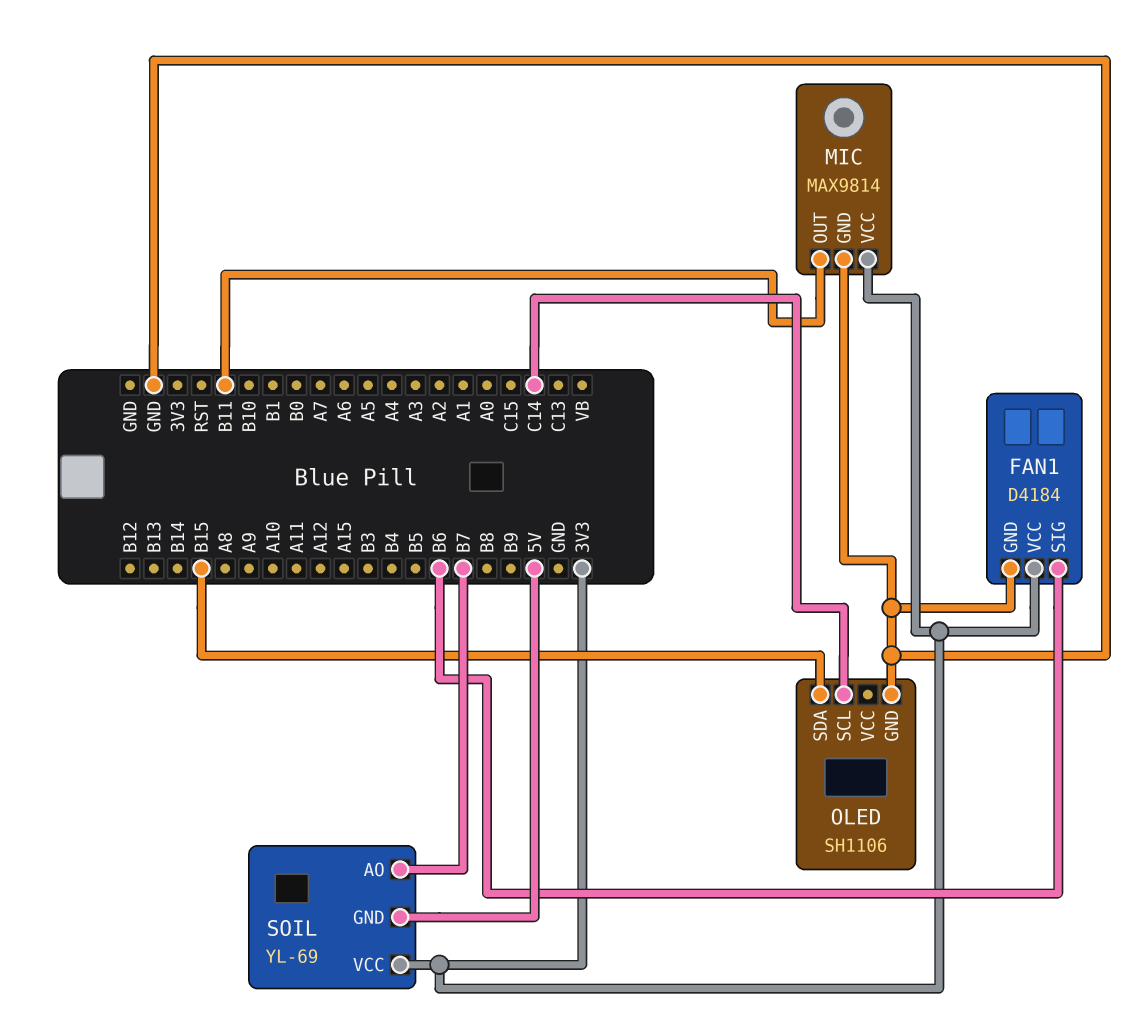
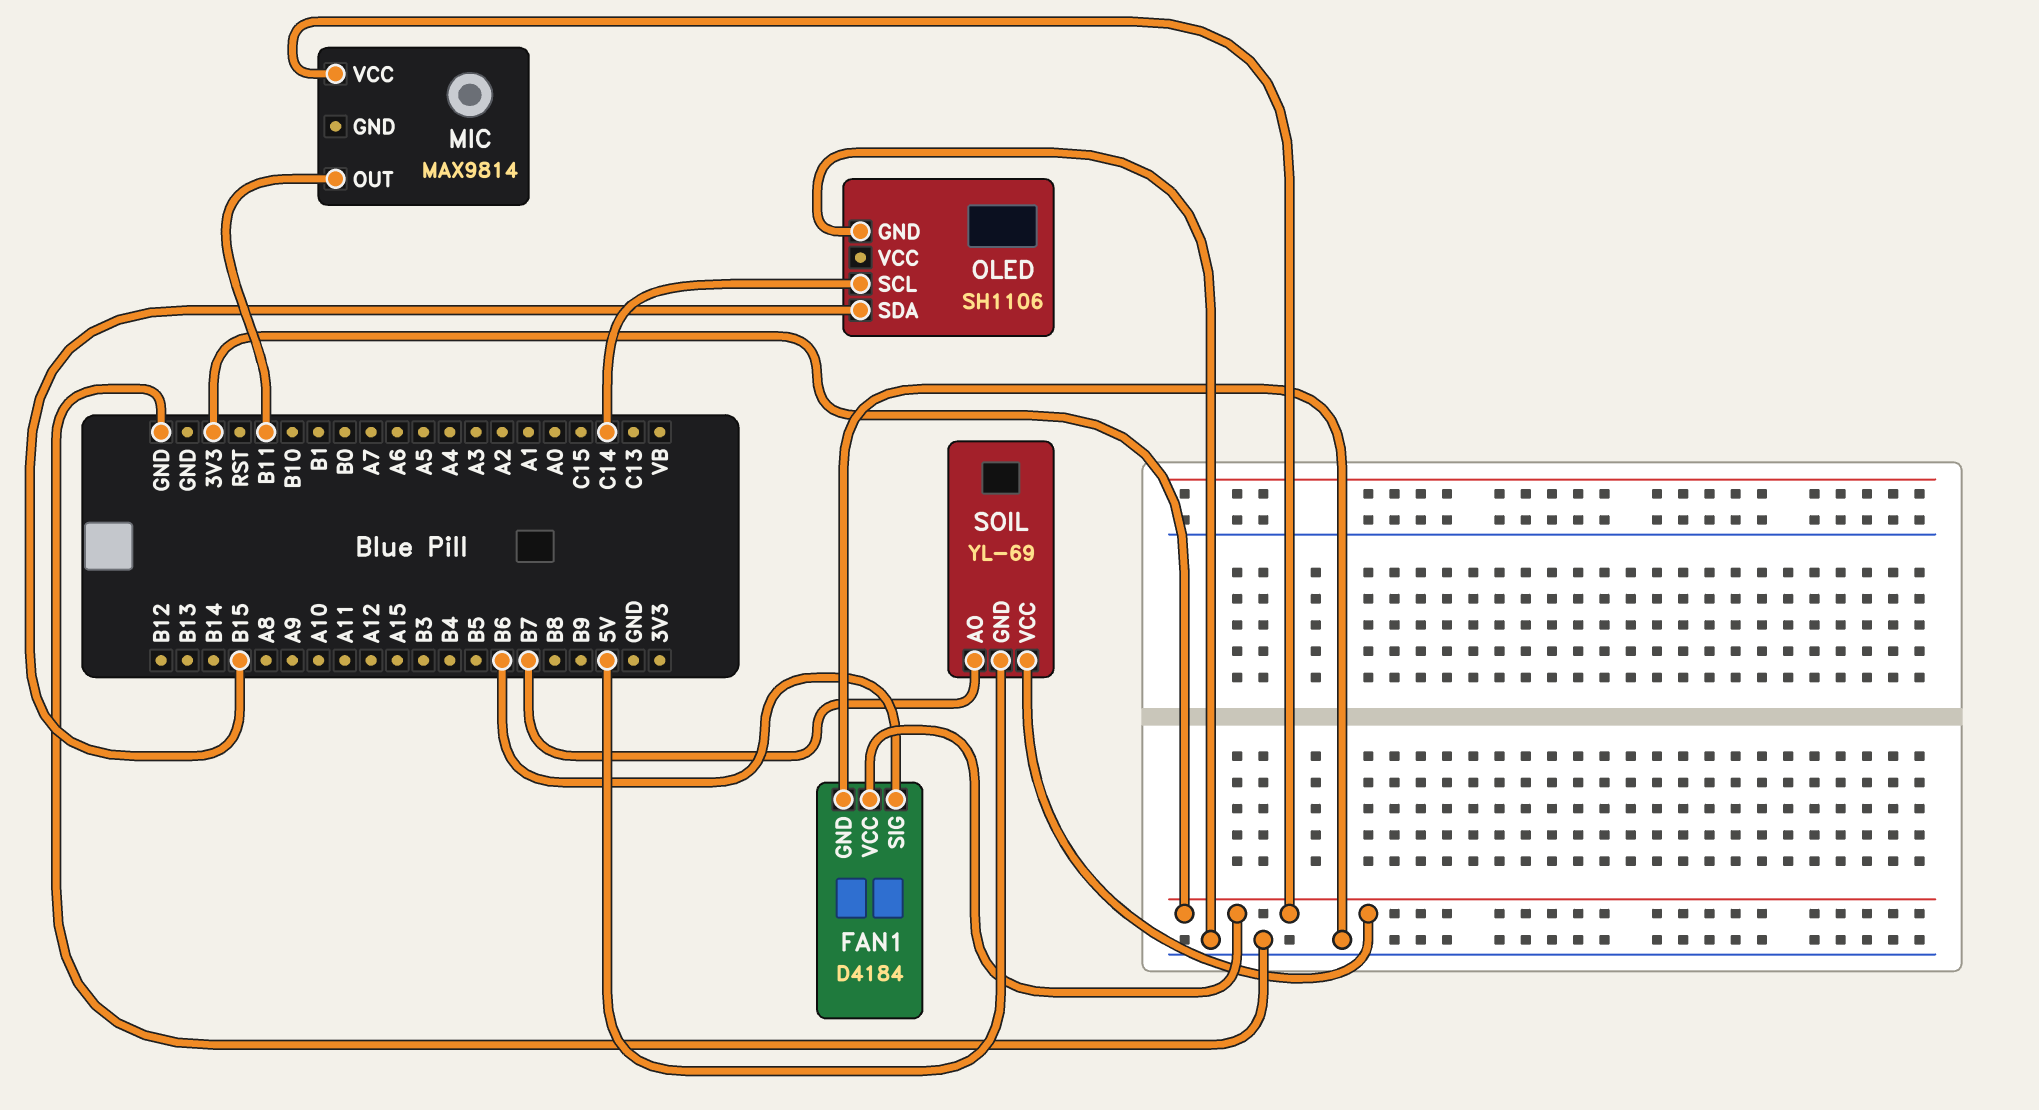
MIC pin GND: GND -> none

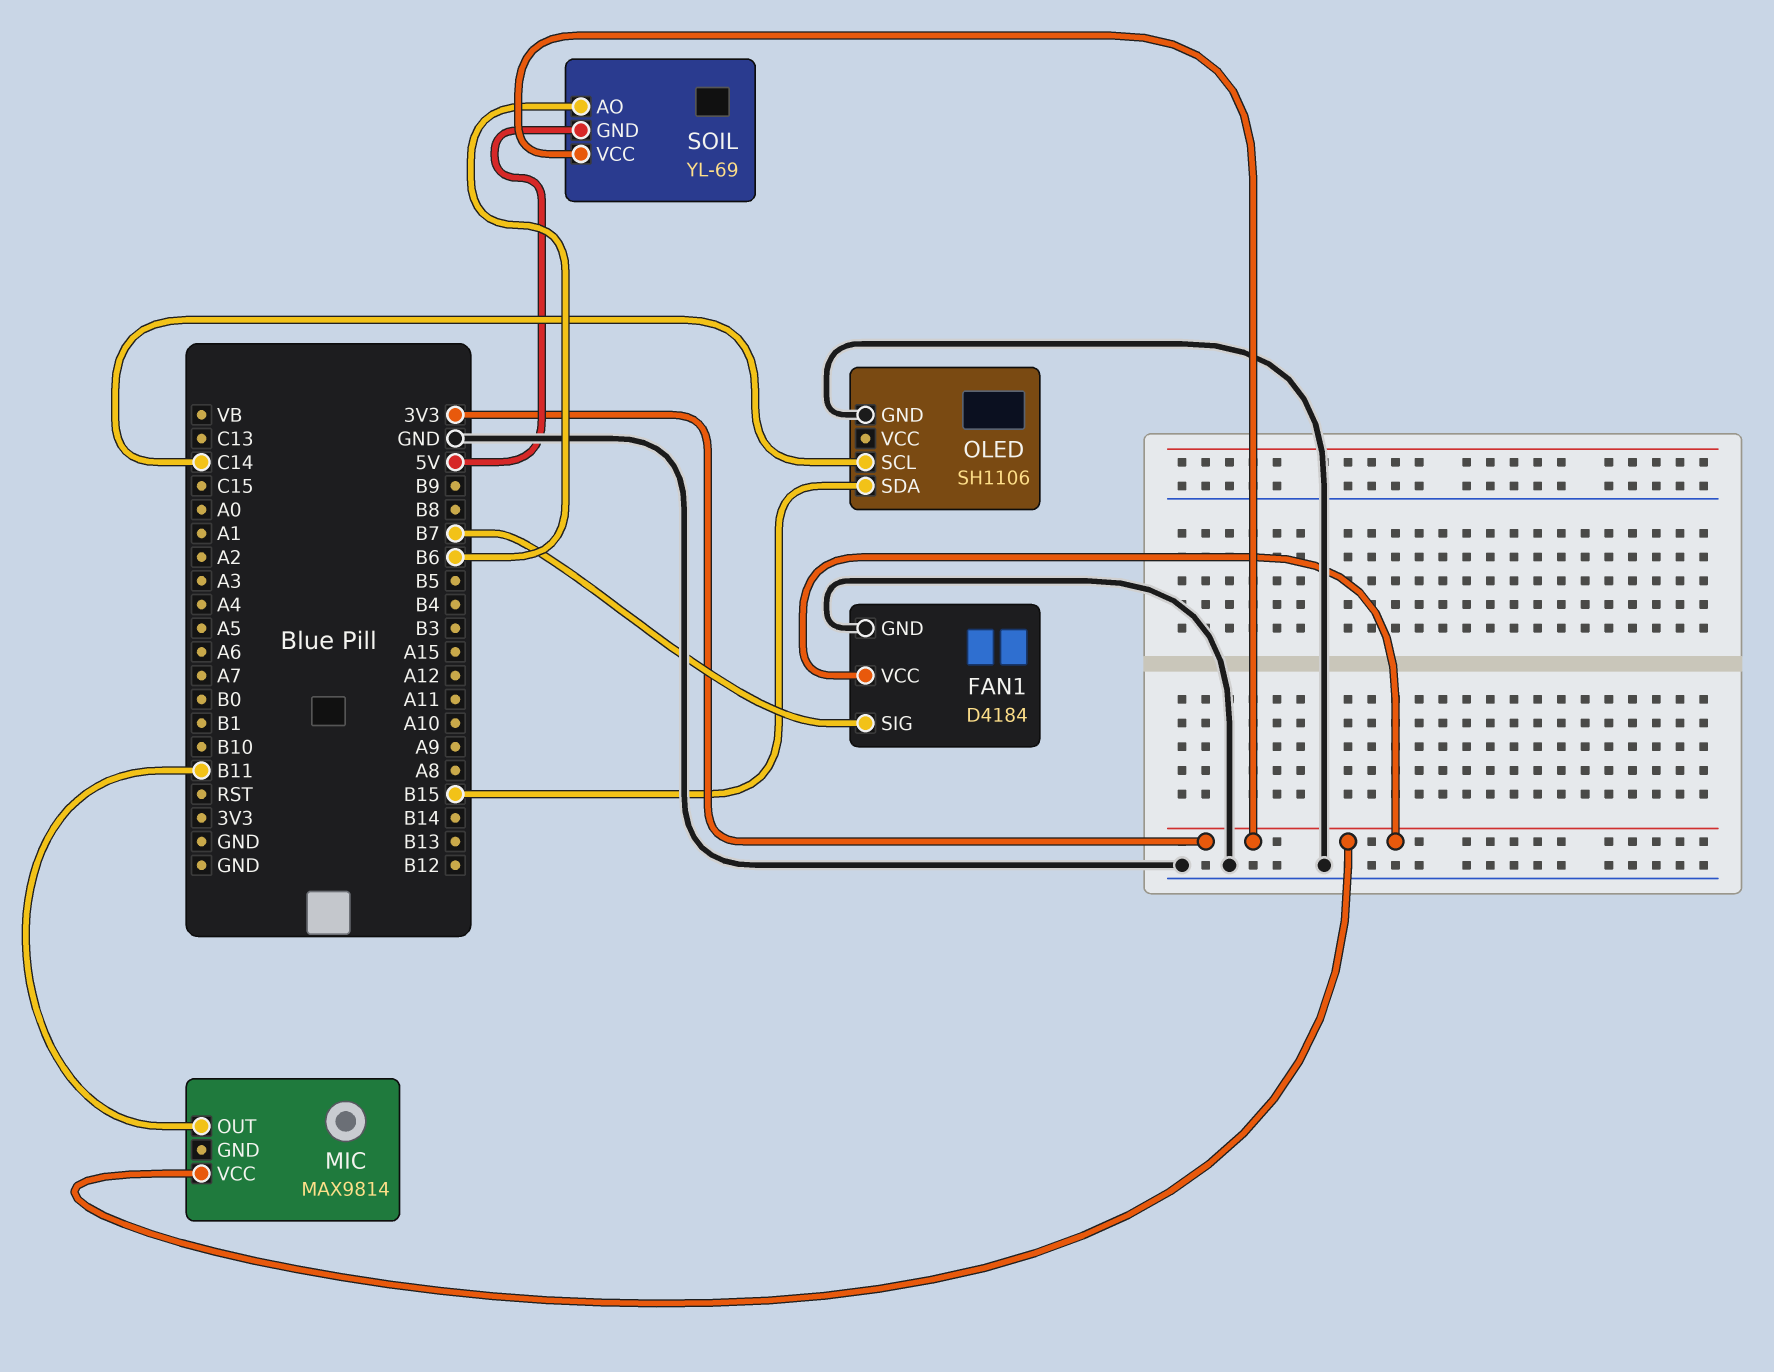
FAN1 pin SIG: B6 -> B7
SOIL pin AO: B7 -> B6

